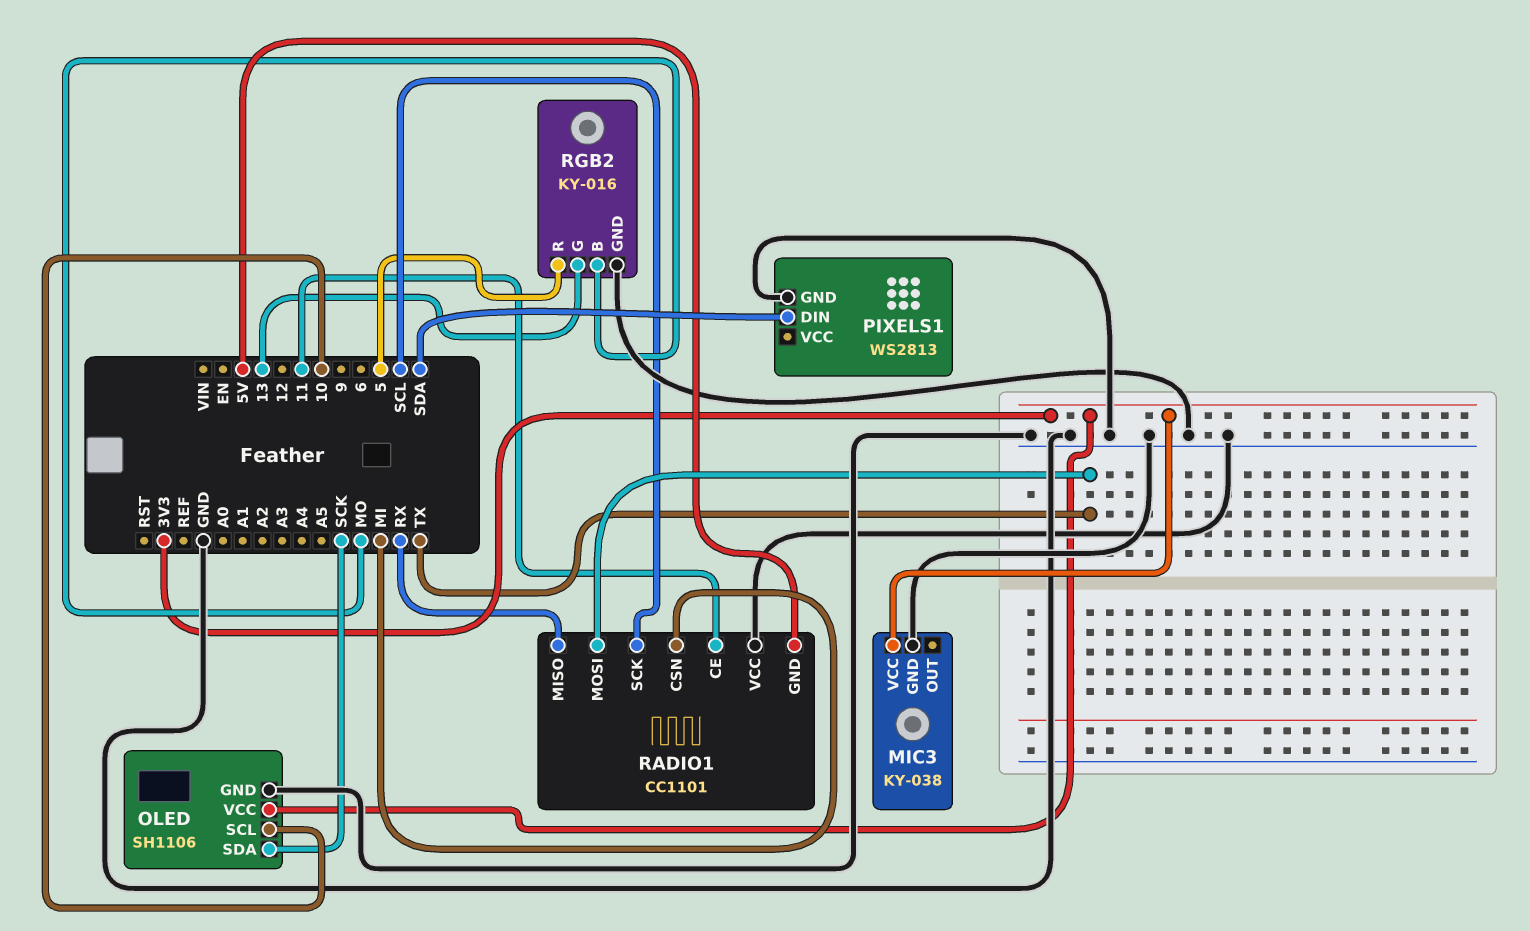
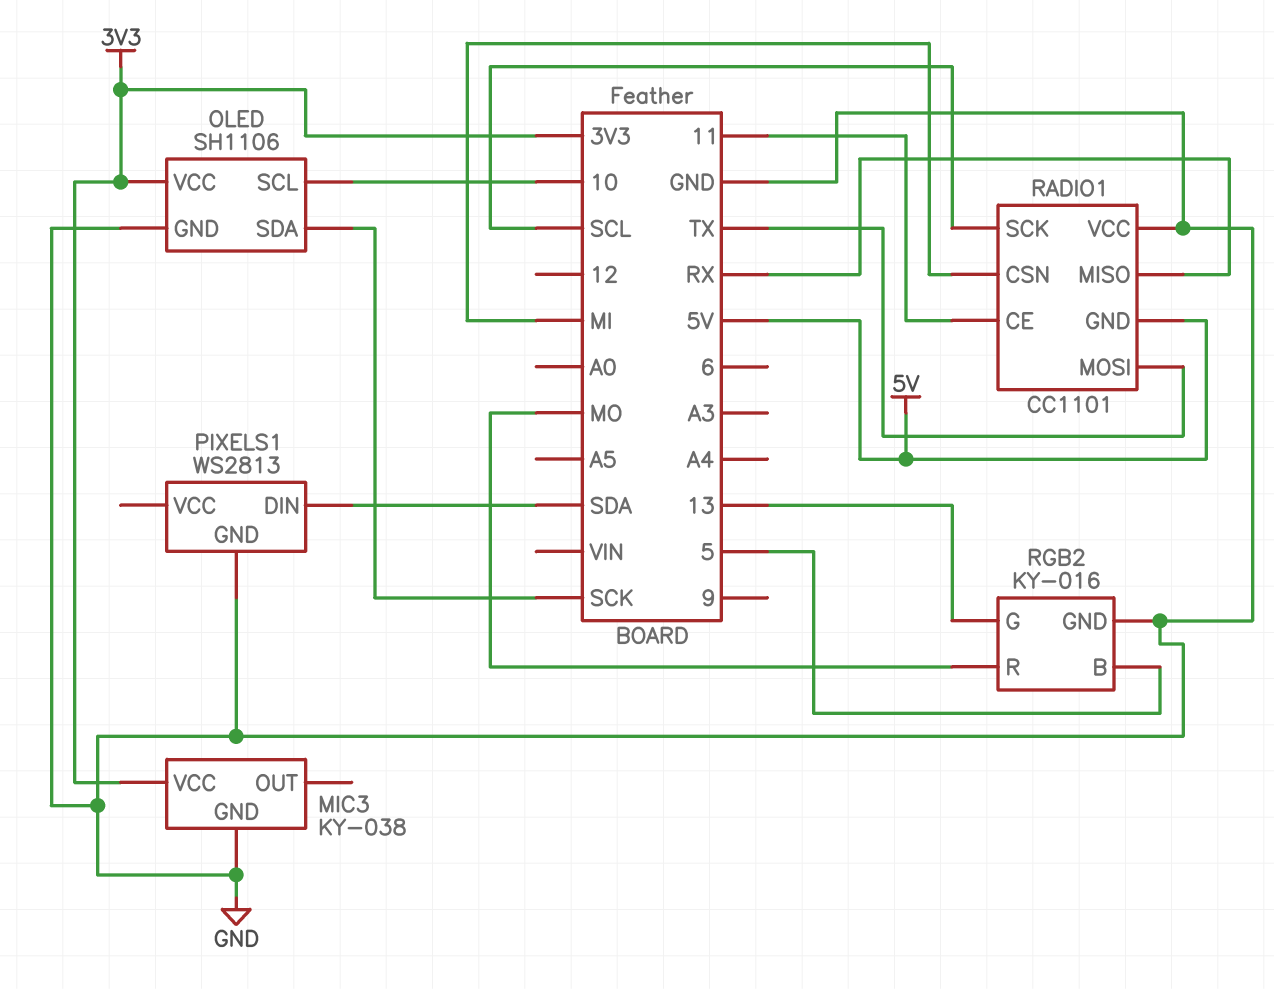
RGB2 pin B: MO -> 5
RGB2 pin R: 5 -> MO

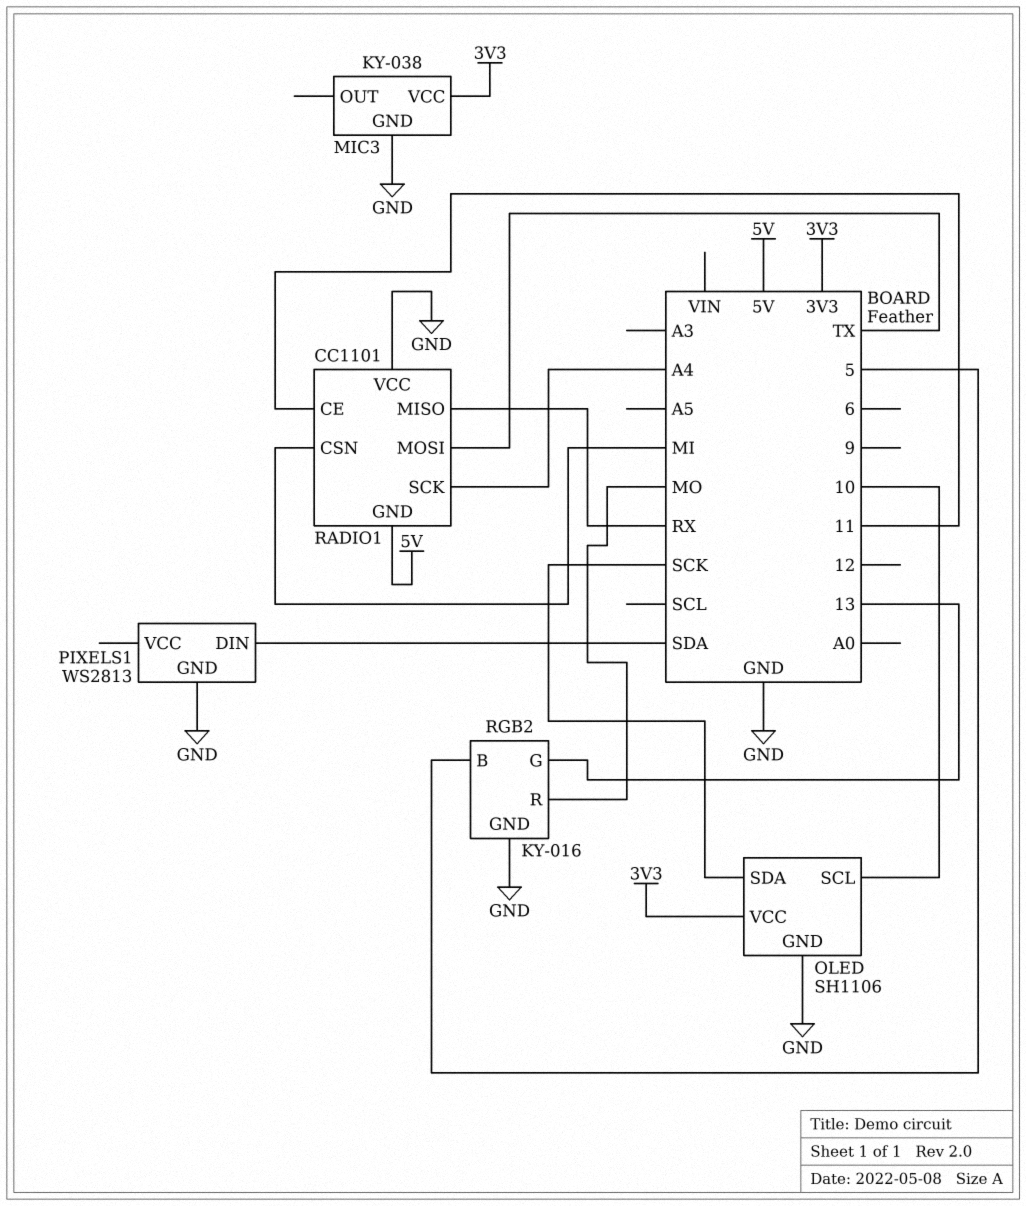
RADIO1 pin SCK: SCL -> A4

